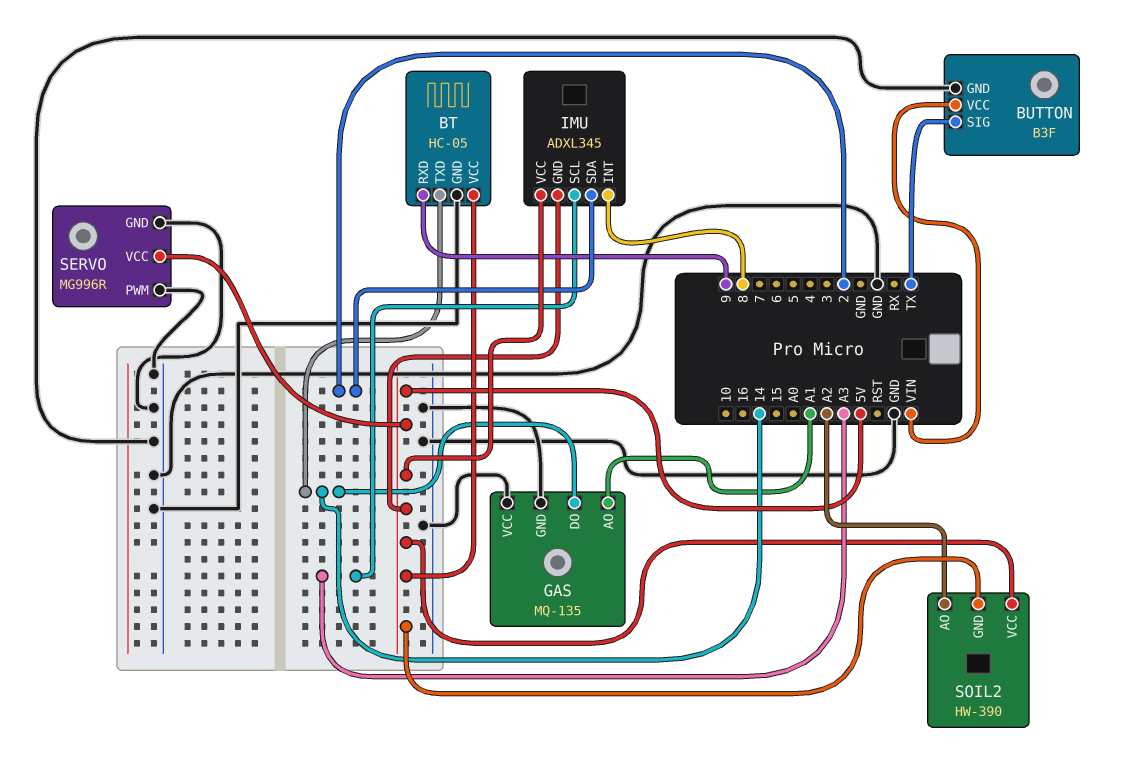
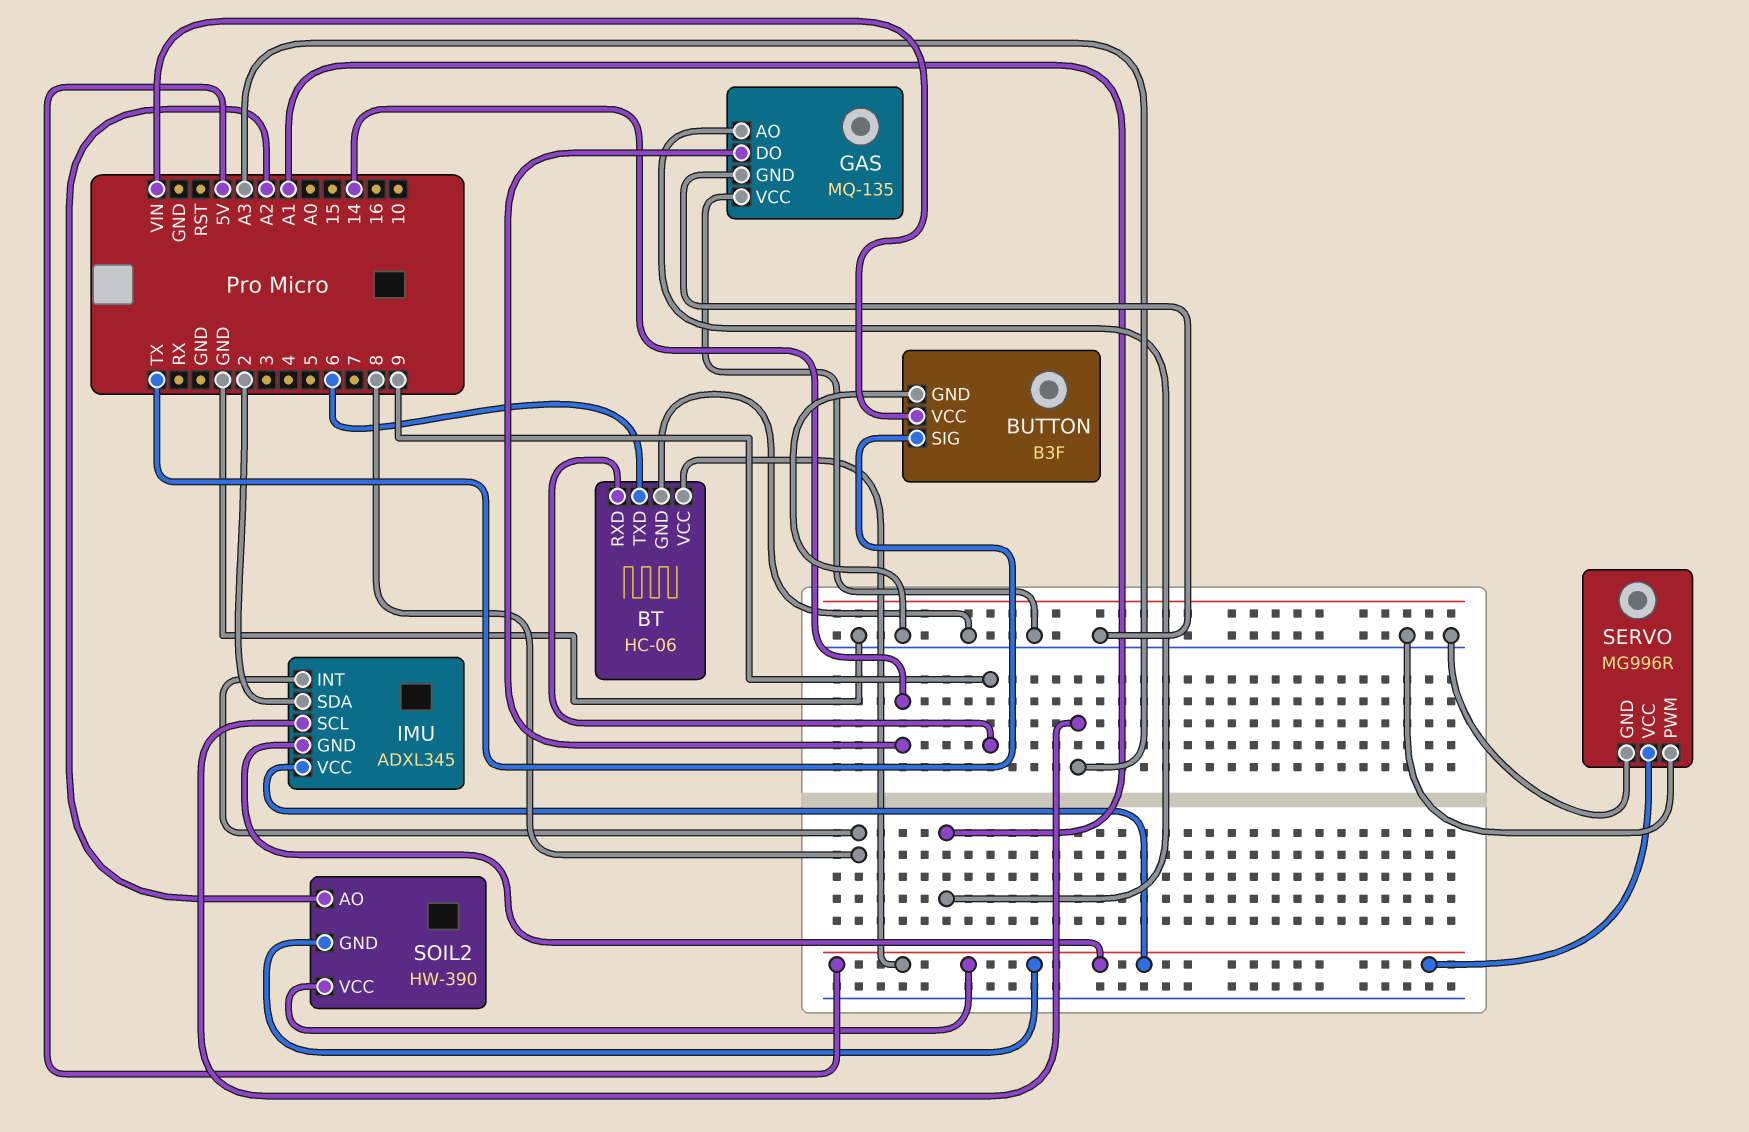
BT: HC-05 -> HC-06
BT pin TXD: 14 -> 6

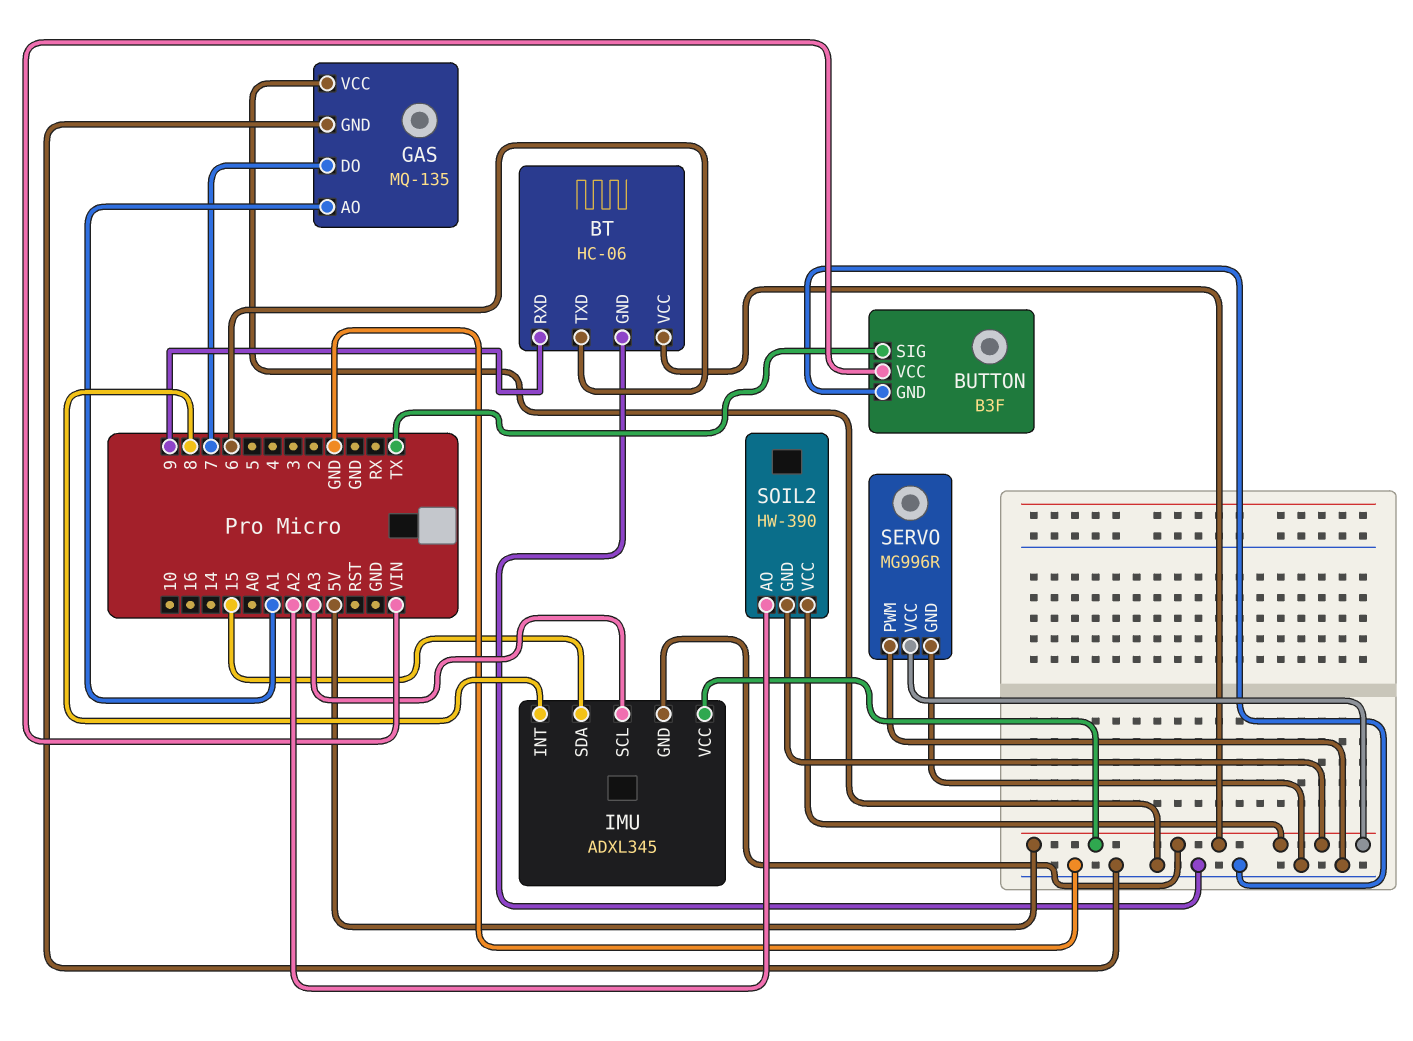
GAS pin DO: 14 -> 7
IMU pin SDA: 2 -> 15

